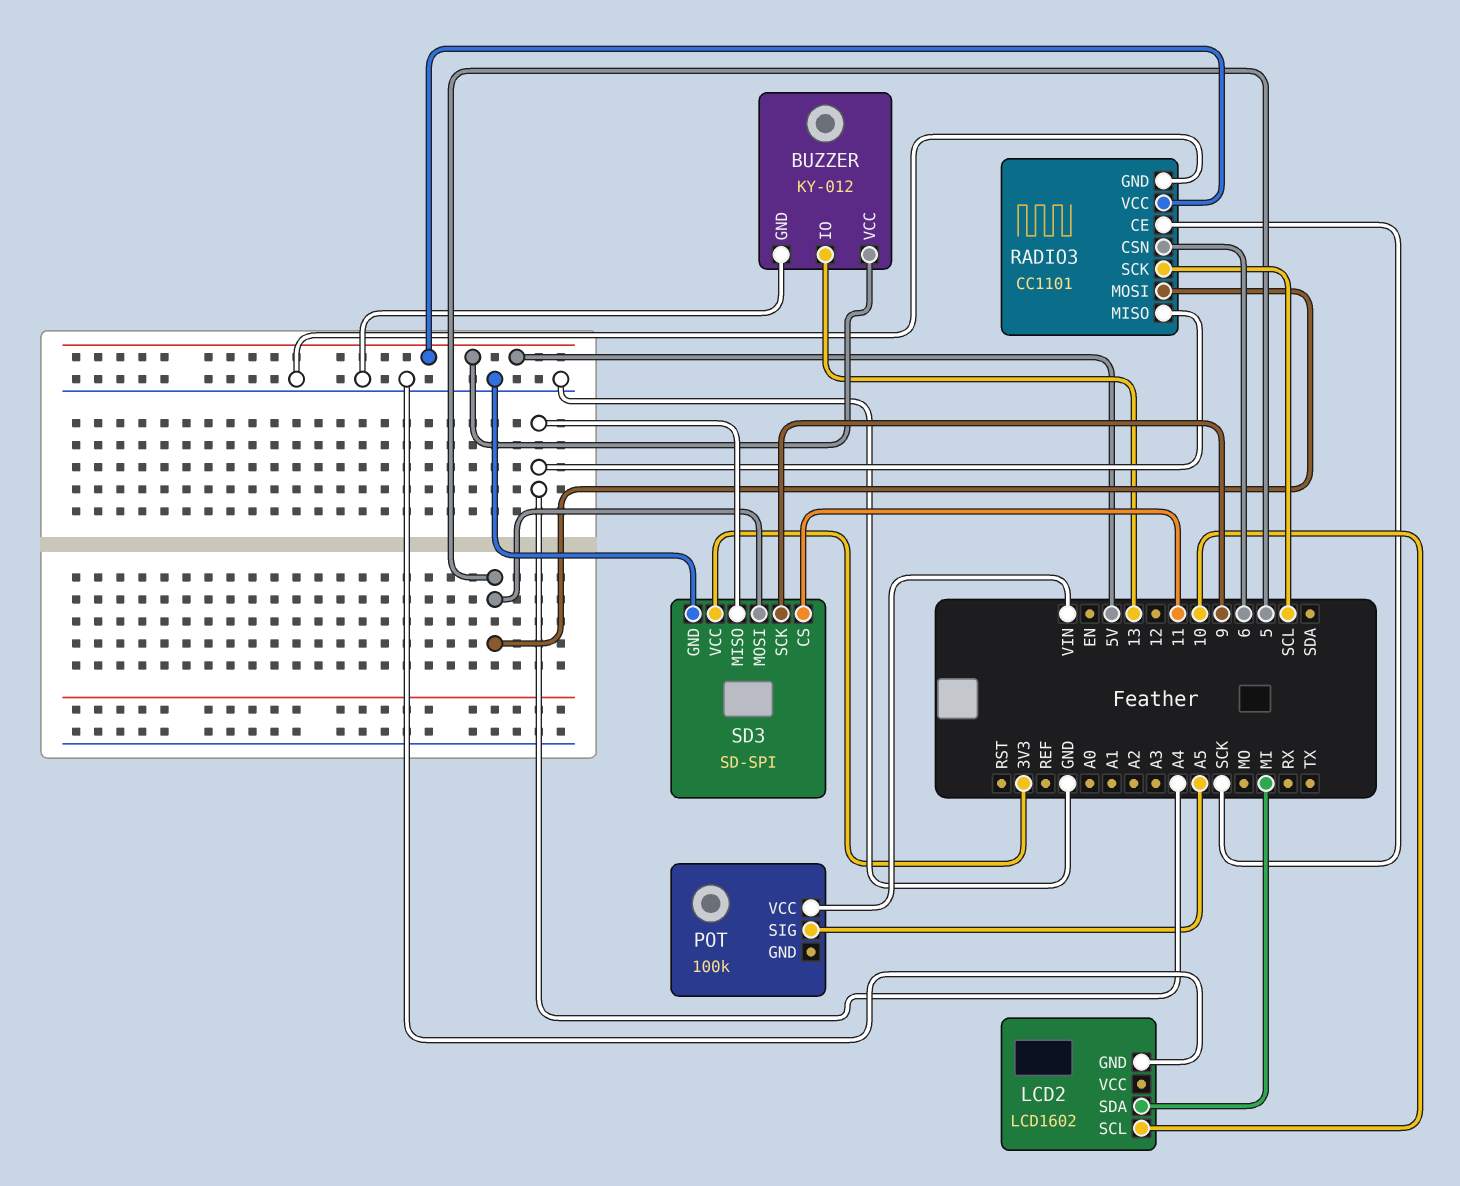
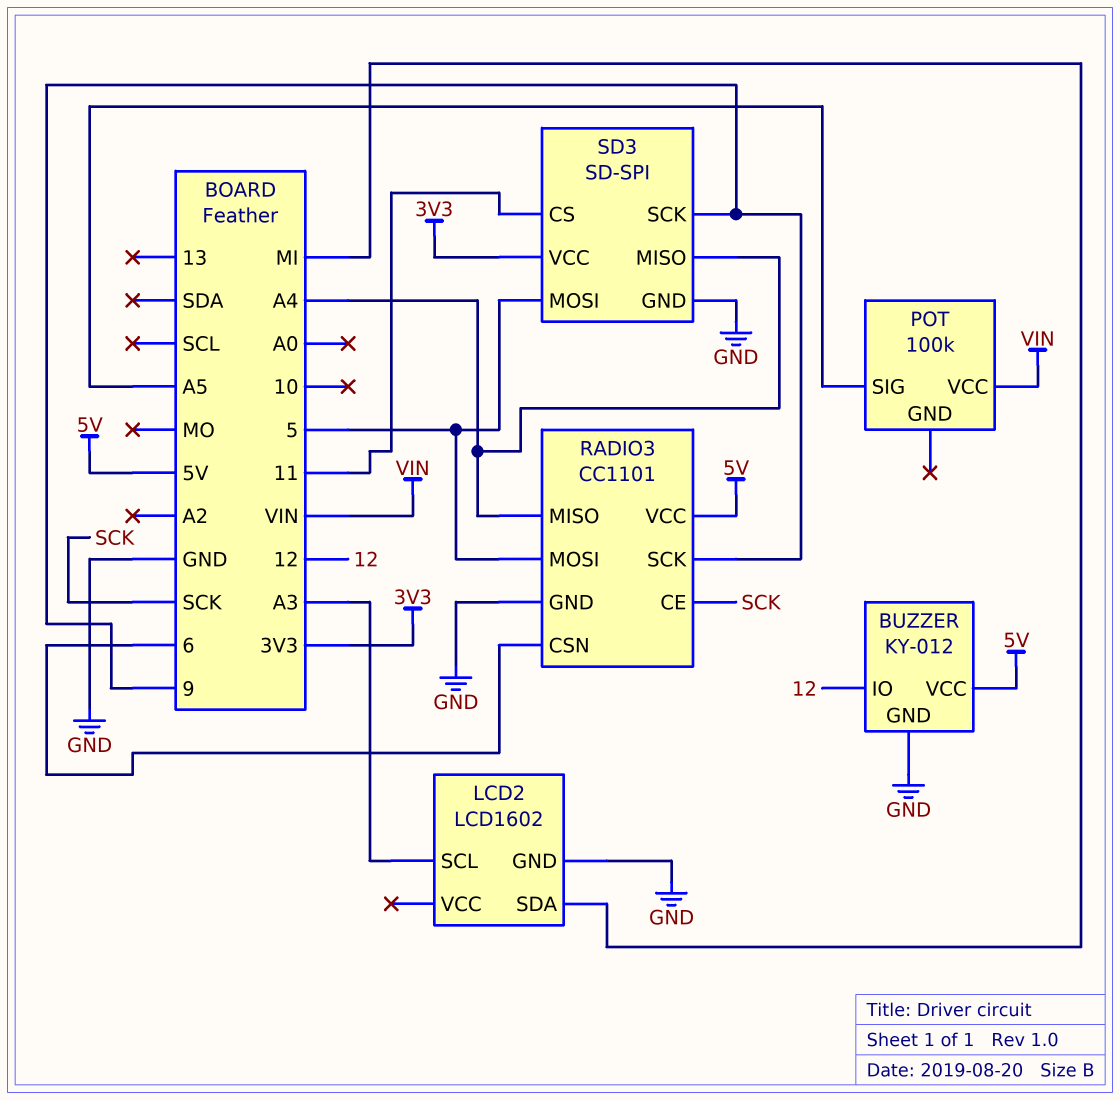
BUZZER pin IO: 13 -> 12
LCD2 pin SCL: 10 -> A3
RADIO3 pin SCK: SCL -> 9

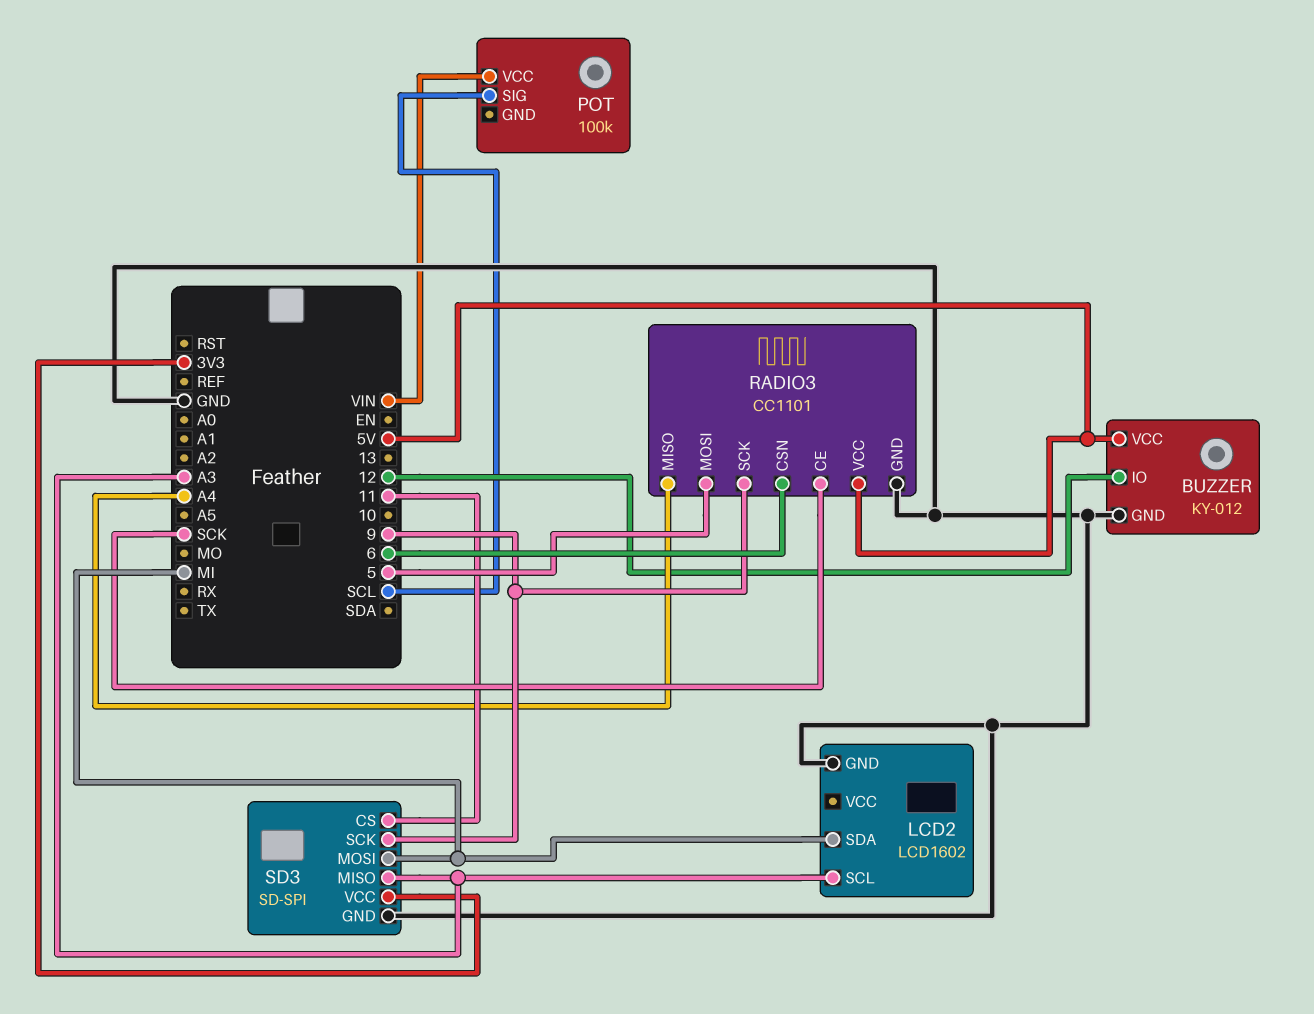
POT pin SIG: A5 -> SCL
SD3 pin MISO: A4 -> A3
SD3 pin MOSI: 5 -> MI

